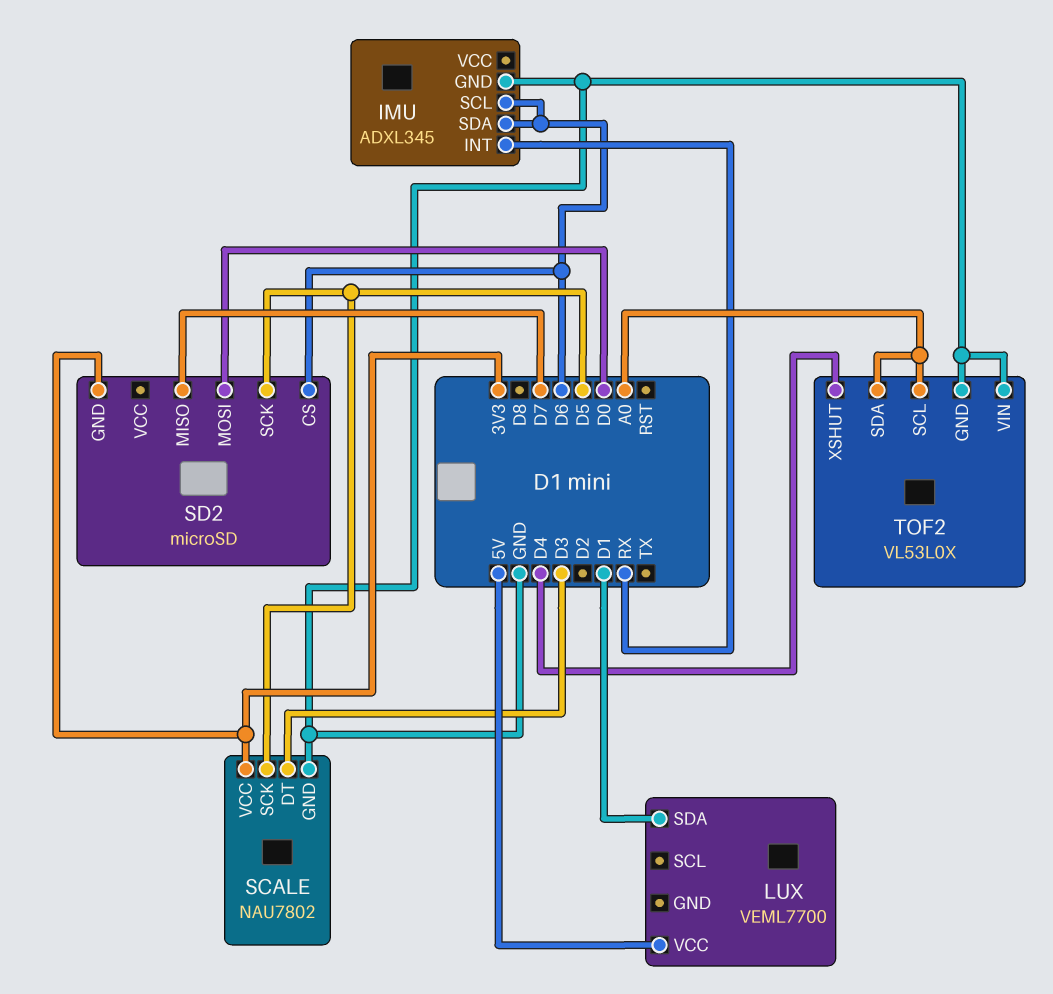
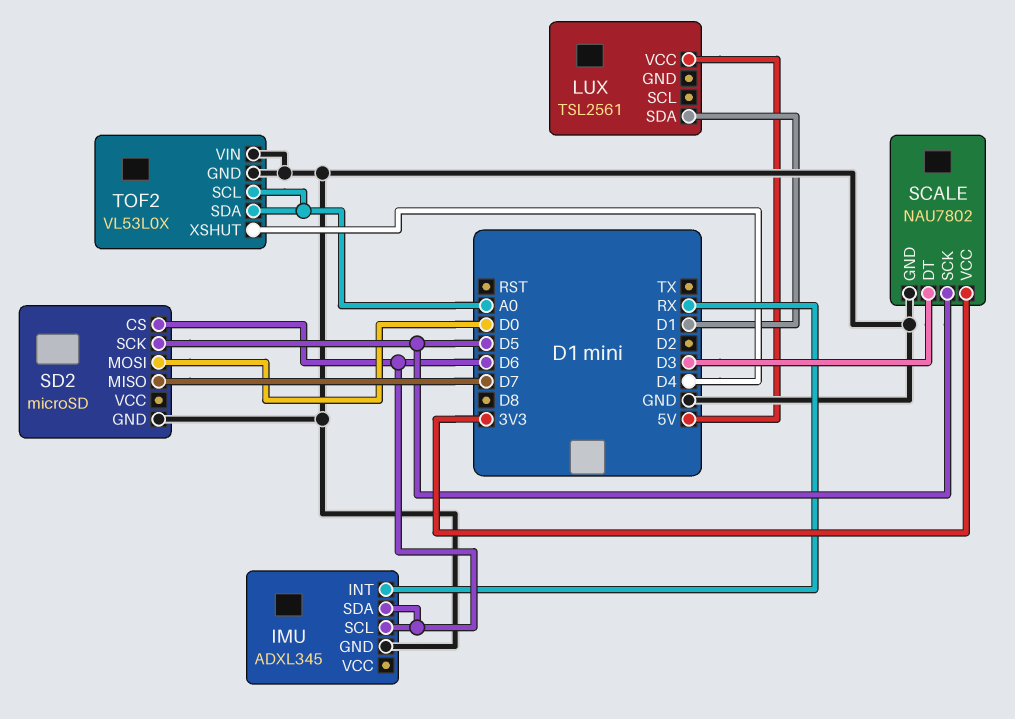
LUX: VEML7700 -> TSL2561
SD2 pin GND: 3V3 -> GND

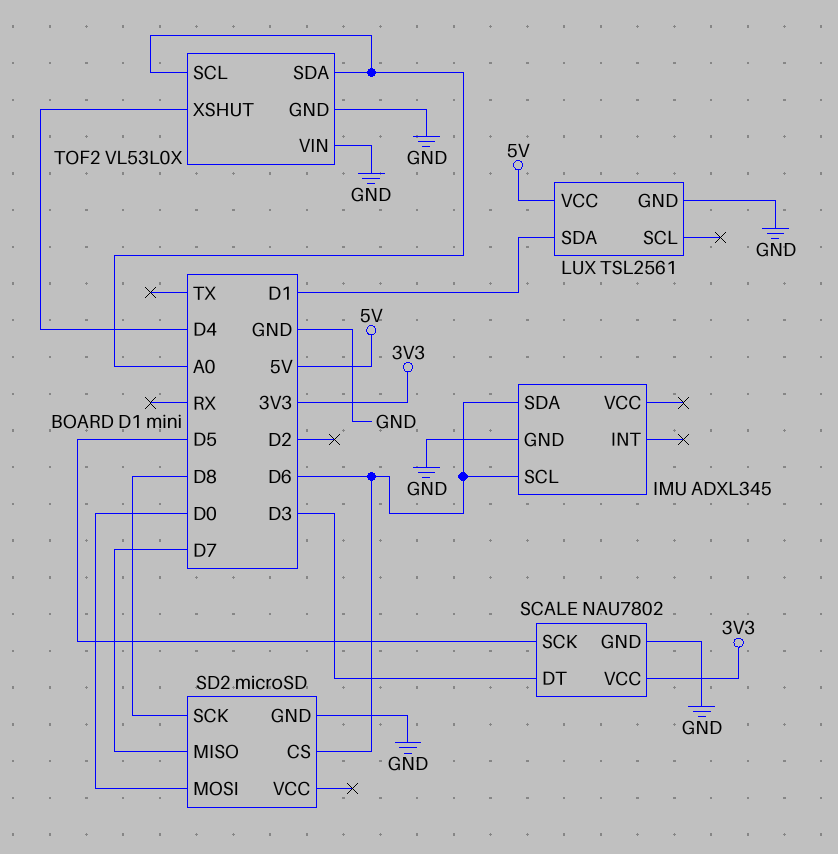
IMU pin INT: RX -> none
LUX pin GND: none -> GND
SD2 pin SCK: D5 -> D8

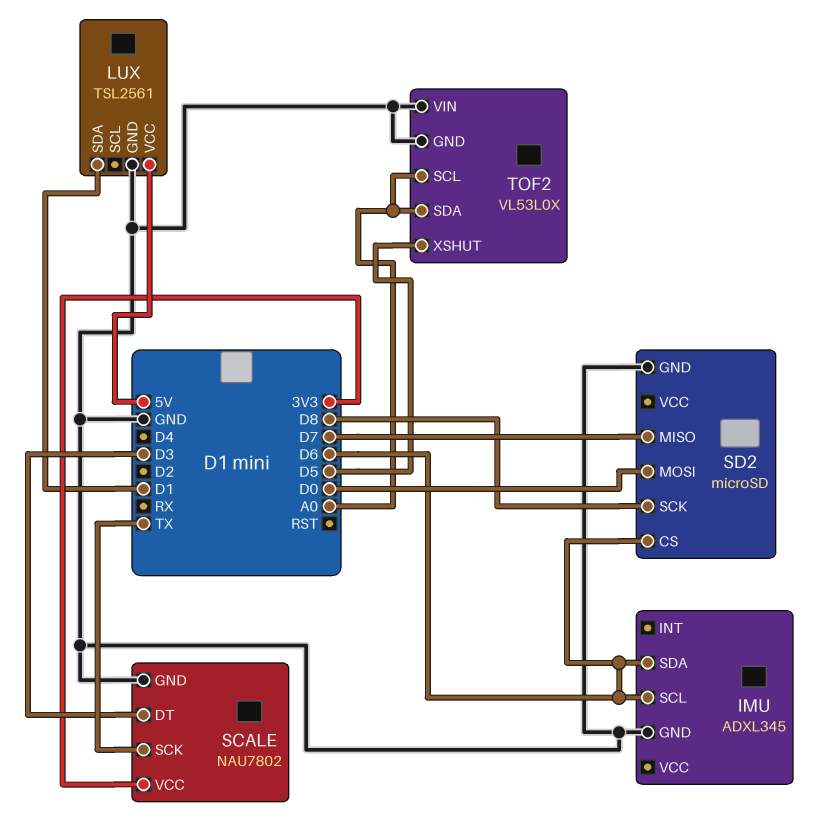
SCALE pin SCK: D5 -> TX
TOF2 pin XSHUT: D4 -> D5

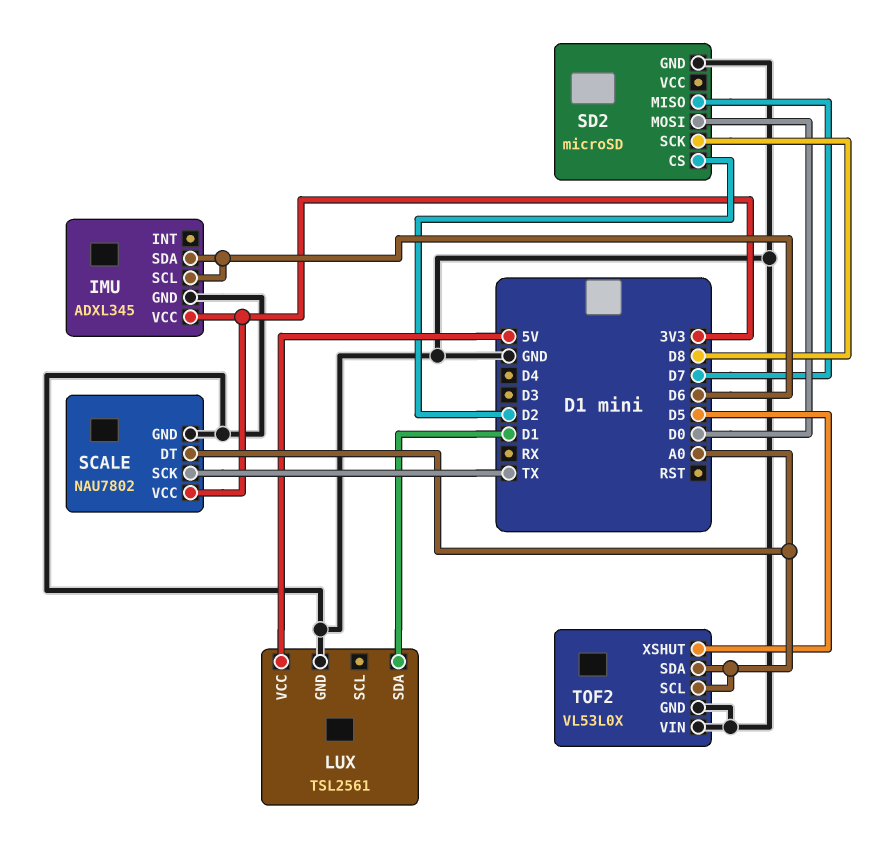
IMU pin VCC: none -> 3V3
SCALE pin DT: D3 -> A0
SD2 pin CS: D6 -> D2

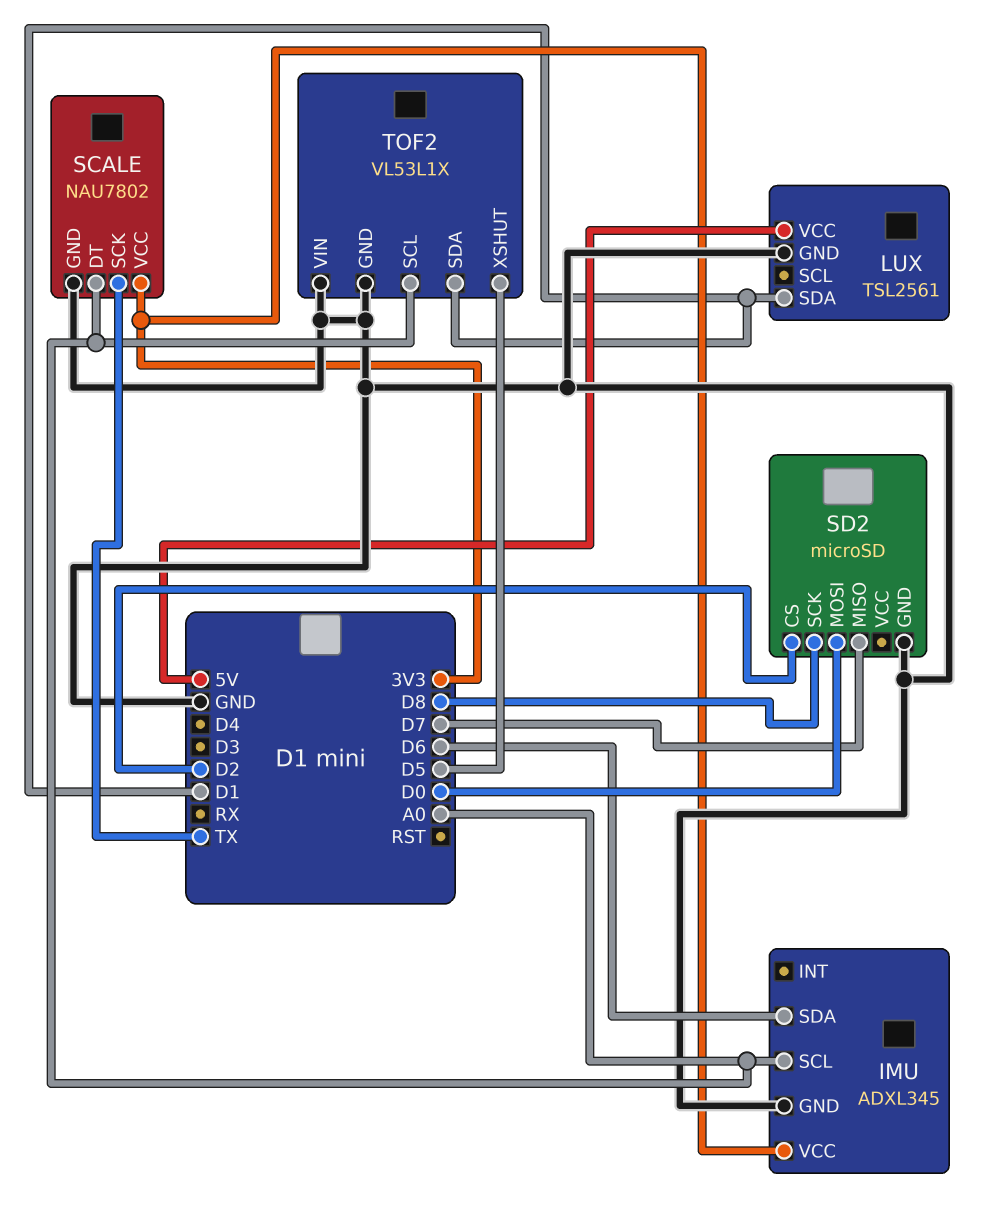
IMU pin SCL: D6 -> A0
TOF2: VL53L0X -> VL53L1X
TOF2 pin SDA: A0 -> D1

